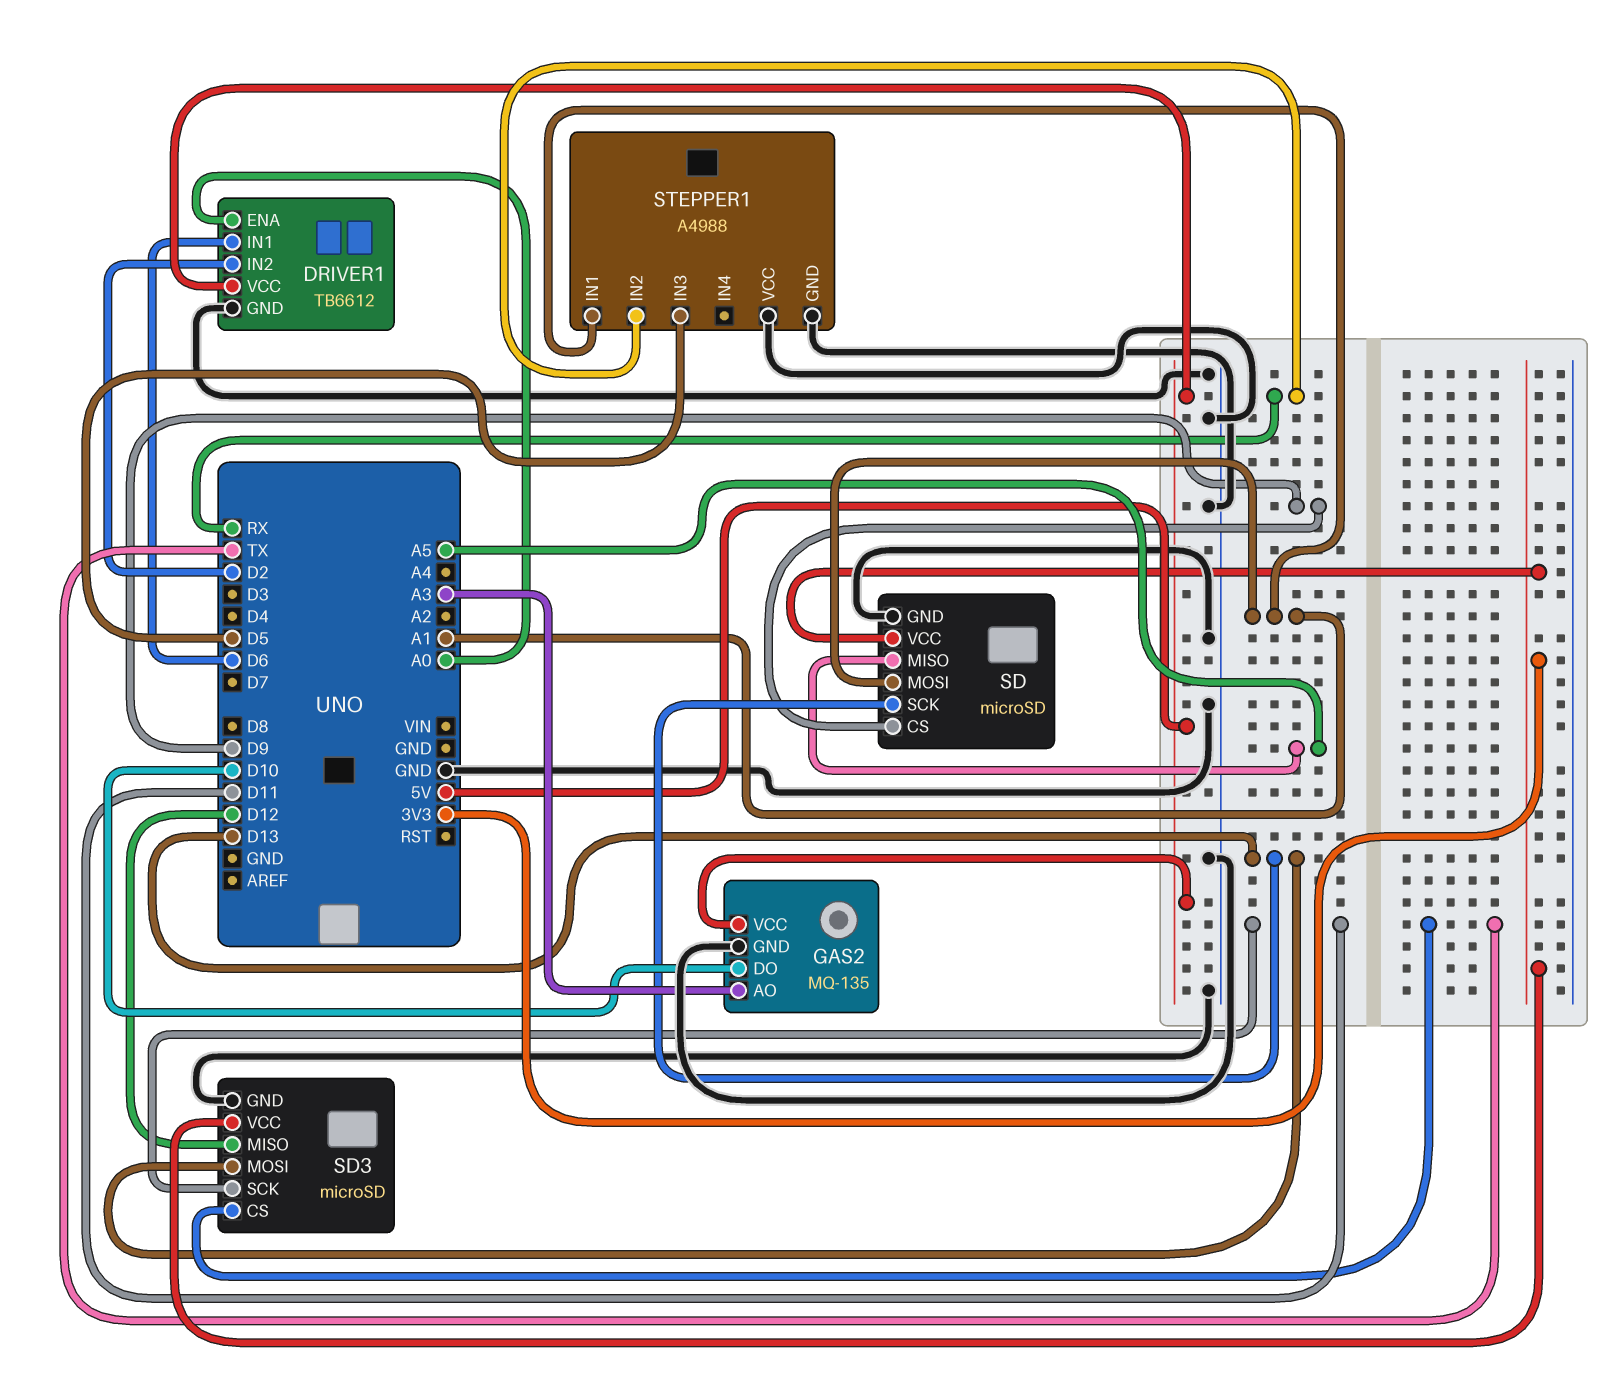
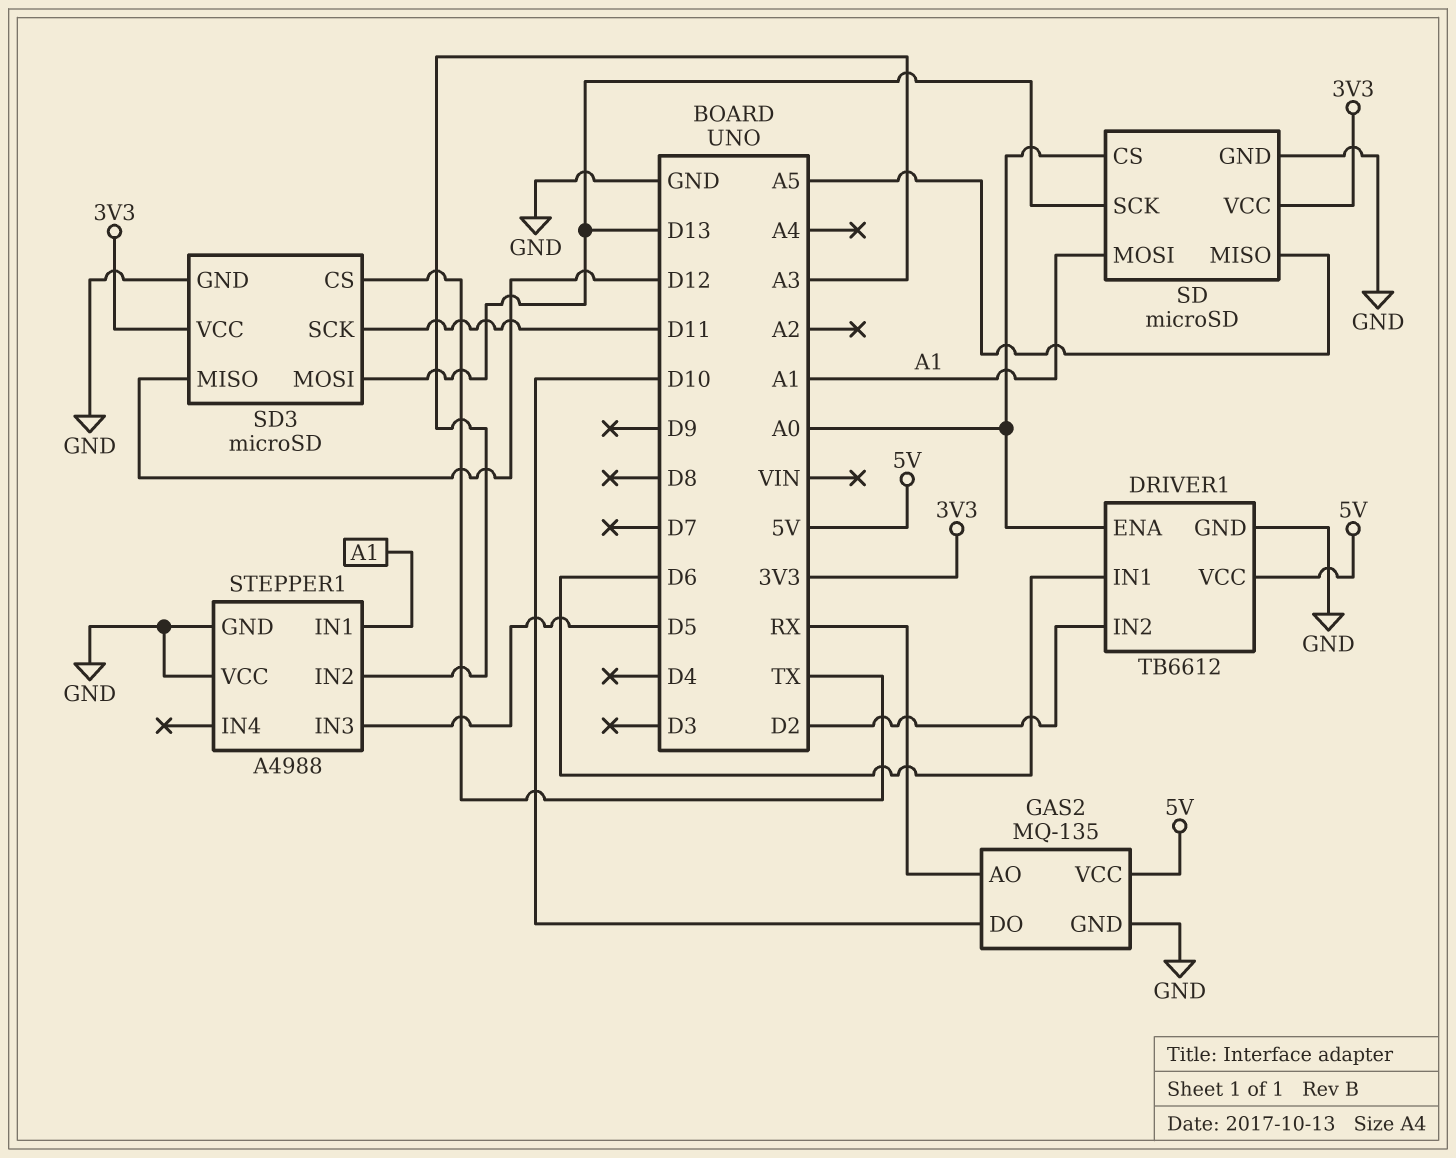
GAS2 pin AO: A3 -> RX
SD pin CS: D9 -> A0
STEPPER1 pin IN2: RX -> A3

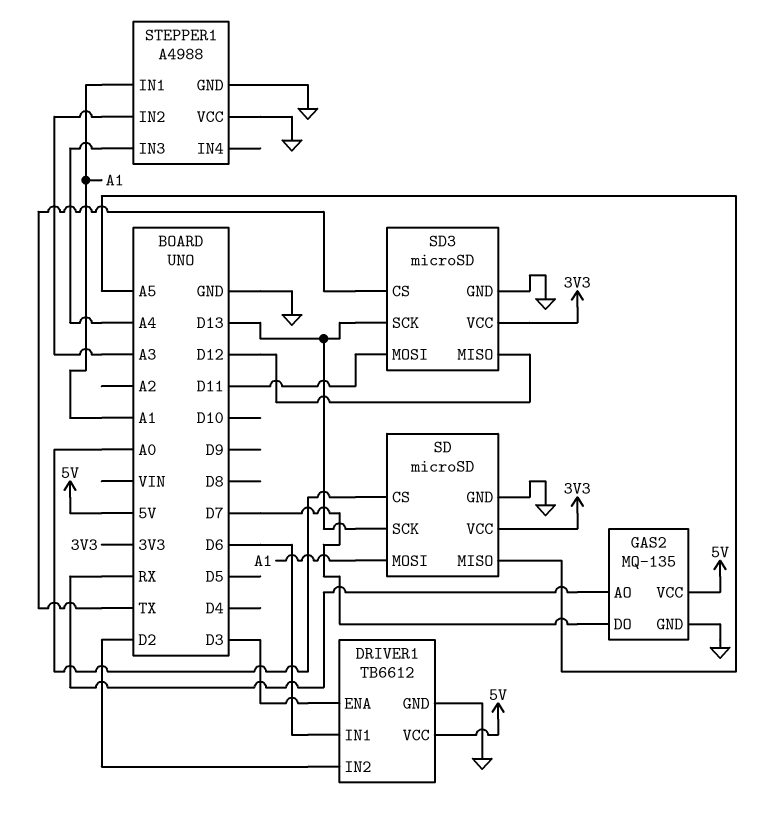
DRIVER1 pin ENA: A0 -> D3
GAS2 pin DO: D10 -> D7
SD3 pin MOSI: D13 -> D11
SD3 pin SCK: D11 -> D13
STEPPER1 pin IN3: D5 -> A4

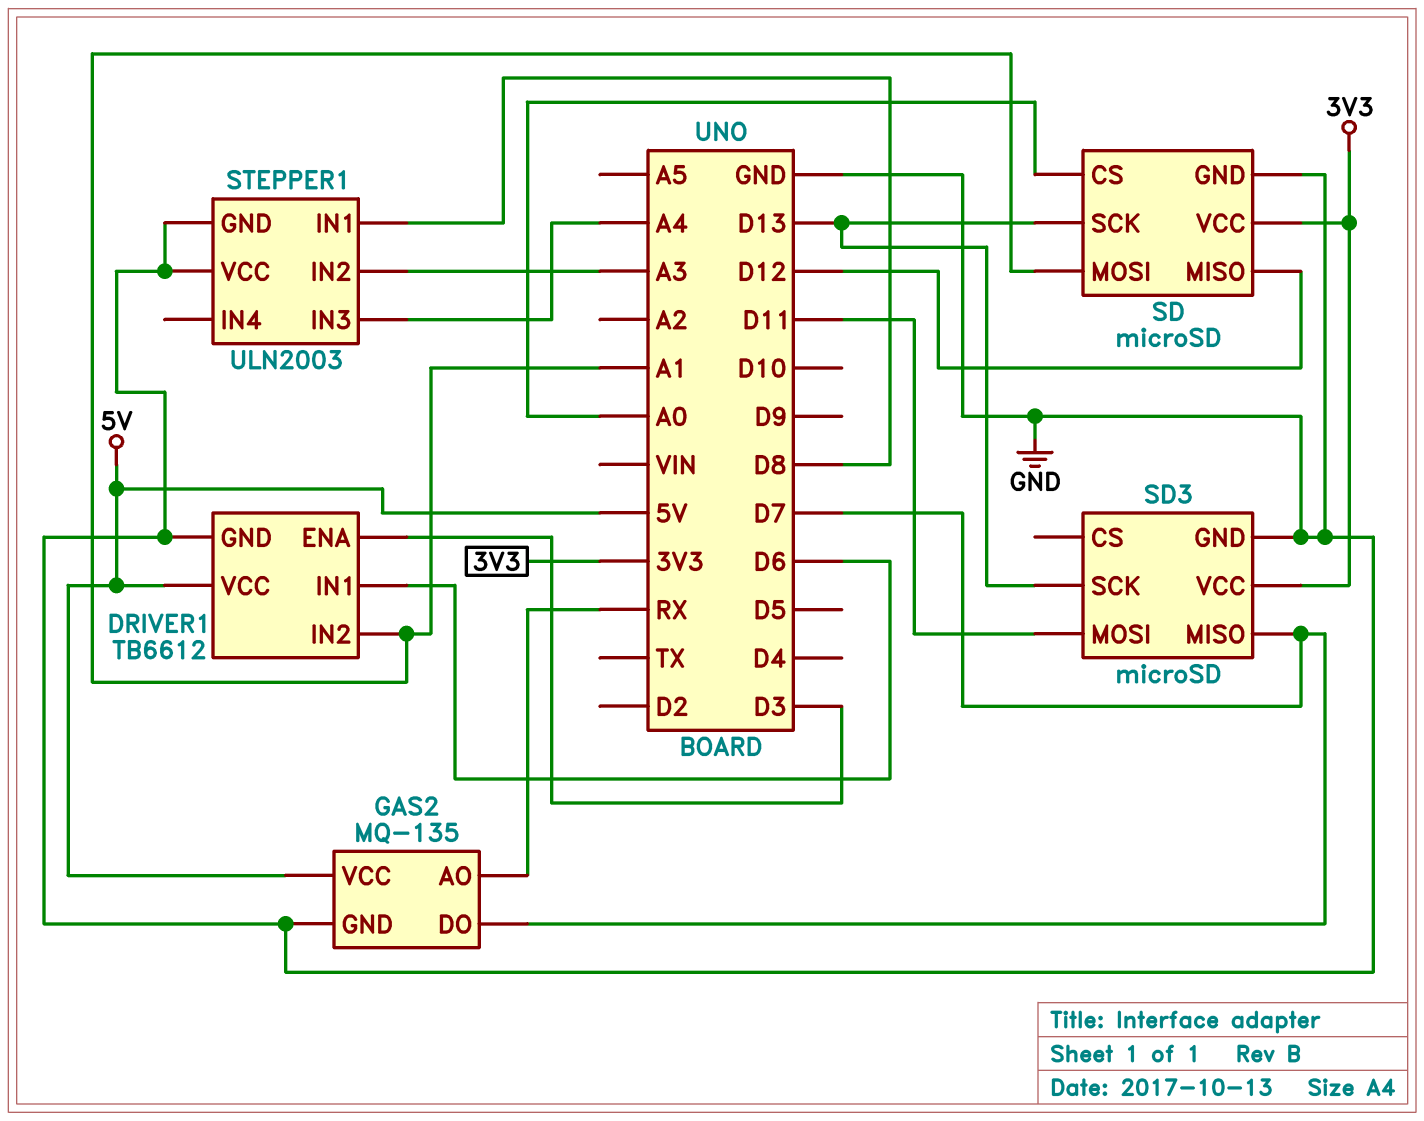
DRIVER1 pin IN2: D2 -> A1
SD pin MISO: A5 -> D12
SD3 pin CS: TX -> none
SD3 pin MISO: D12 -> D7
STEPPER1: A4988 -> ULN2003
STEPPER1 pin IN1: A1 -> D8

